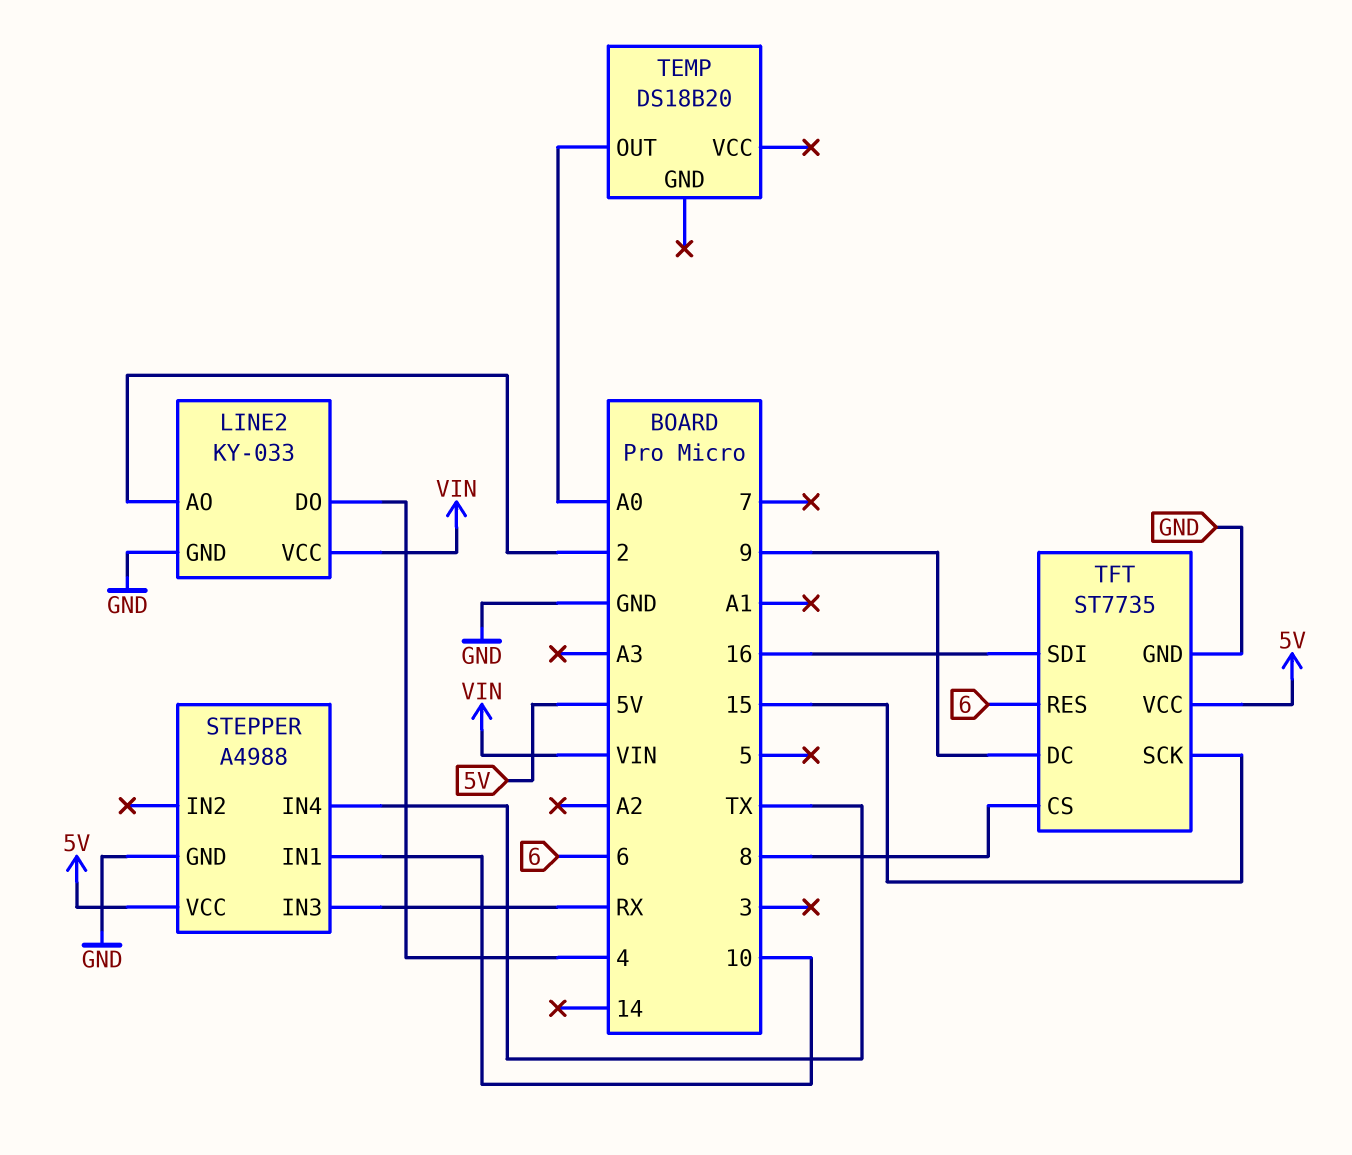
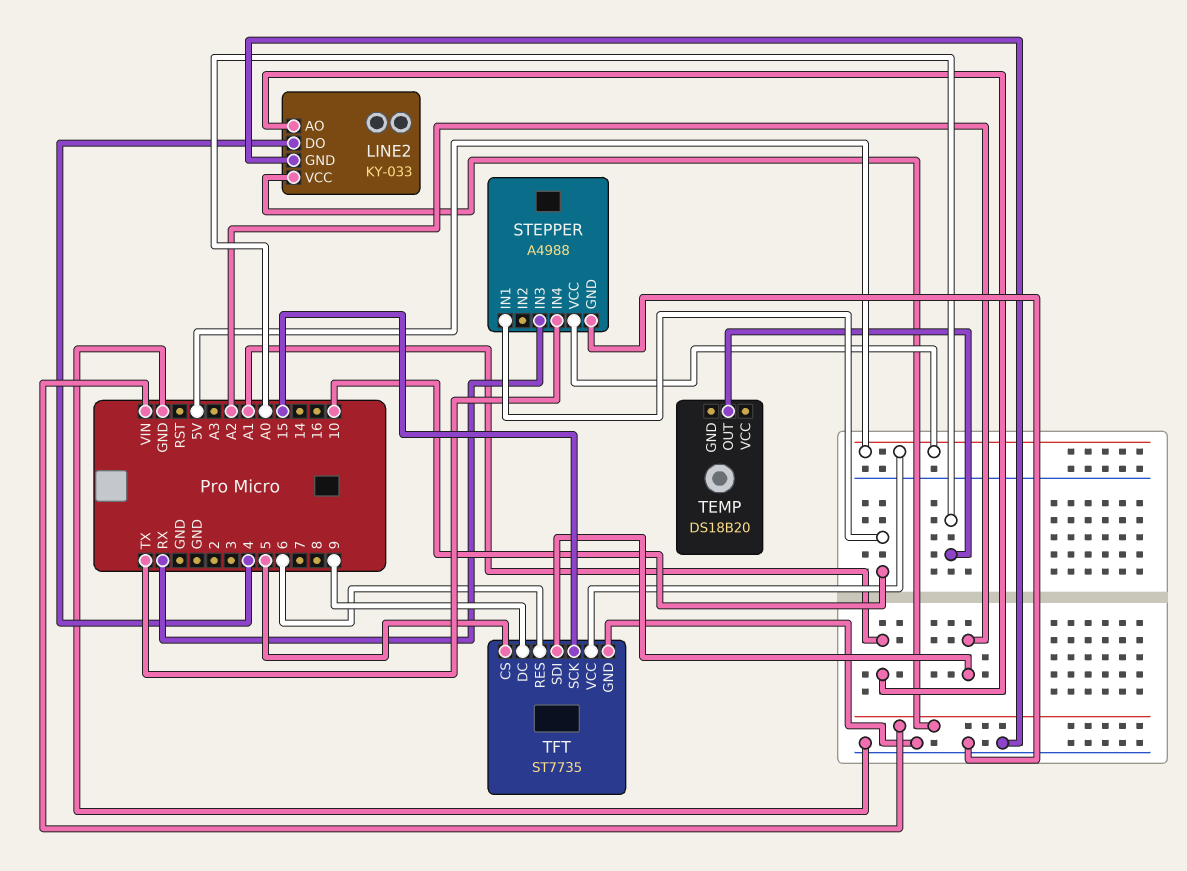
LINE2 pin AO: 2 -> A1
TFT pin CS: 8 -> 5
TFT pin SDI: 16 -> A2

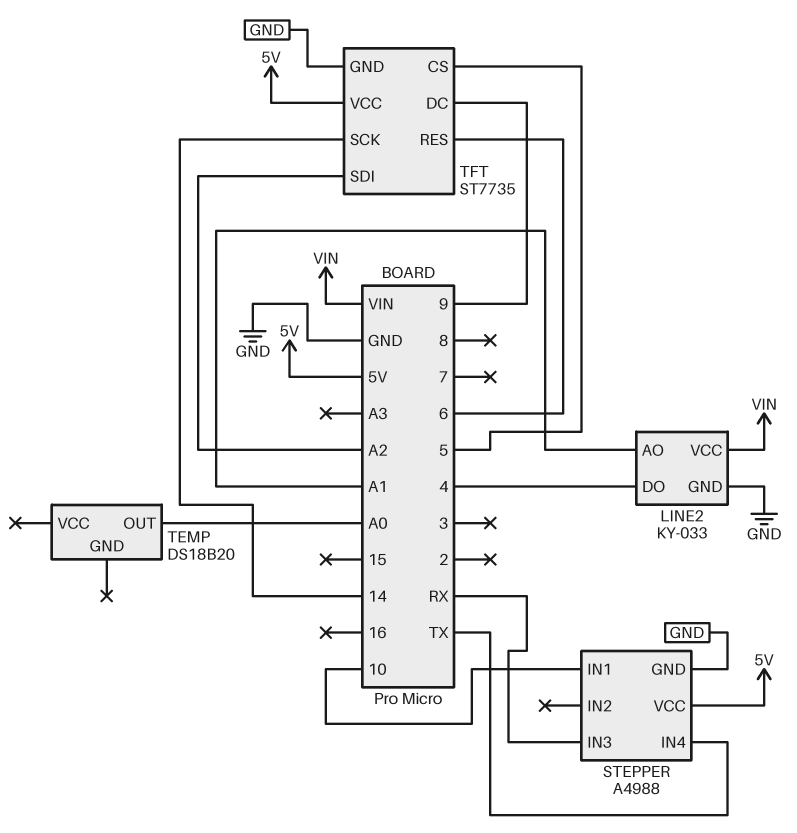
TFT pin SCK: 15 -> 14

